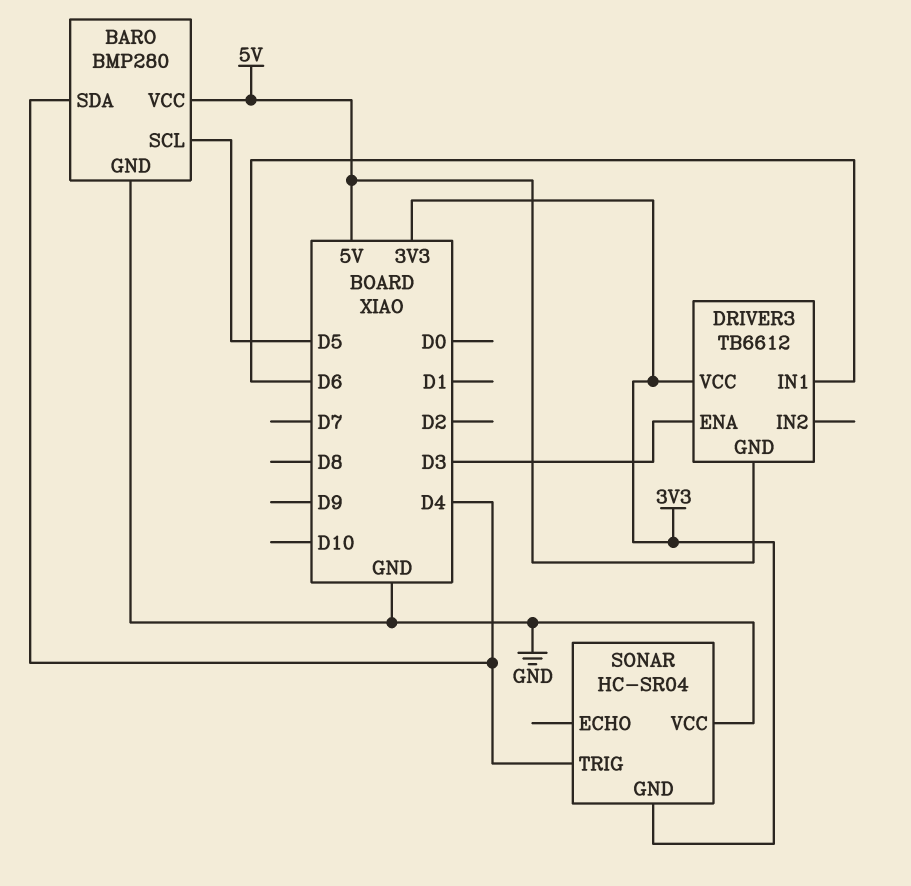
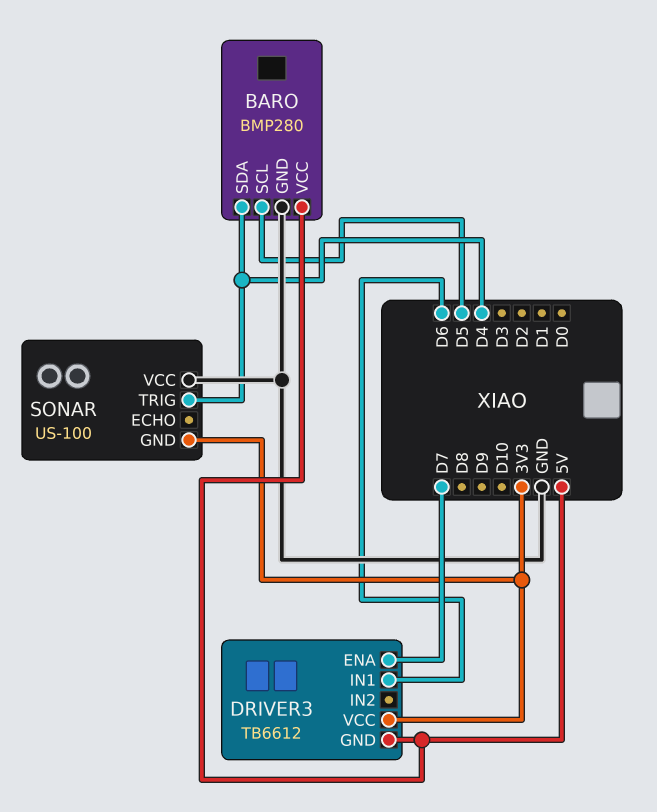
DRIVER3 pin ENA: D3 -> D7
SONAR: HC-SR04 -> US-100

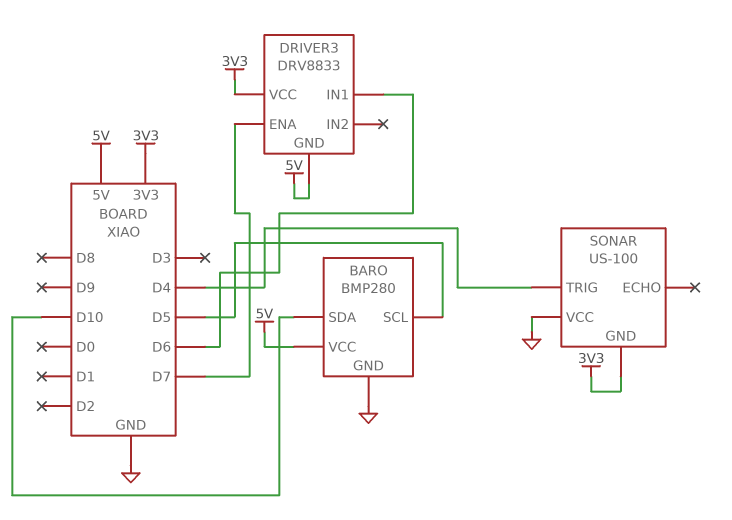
BARO pin SDA: D4 -> D10
DRIVER3: TB6612 -> DRV8833

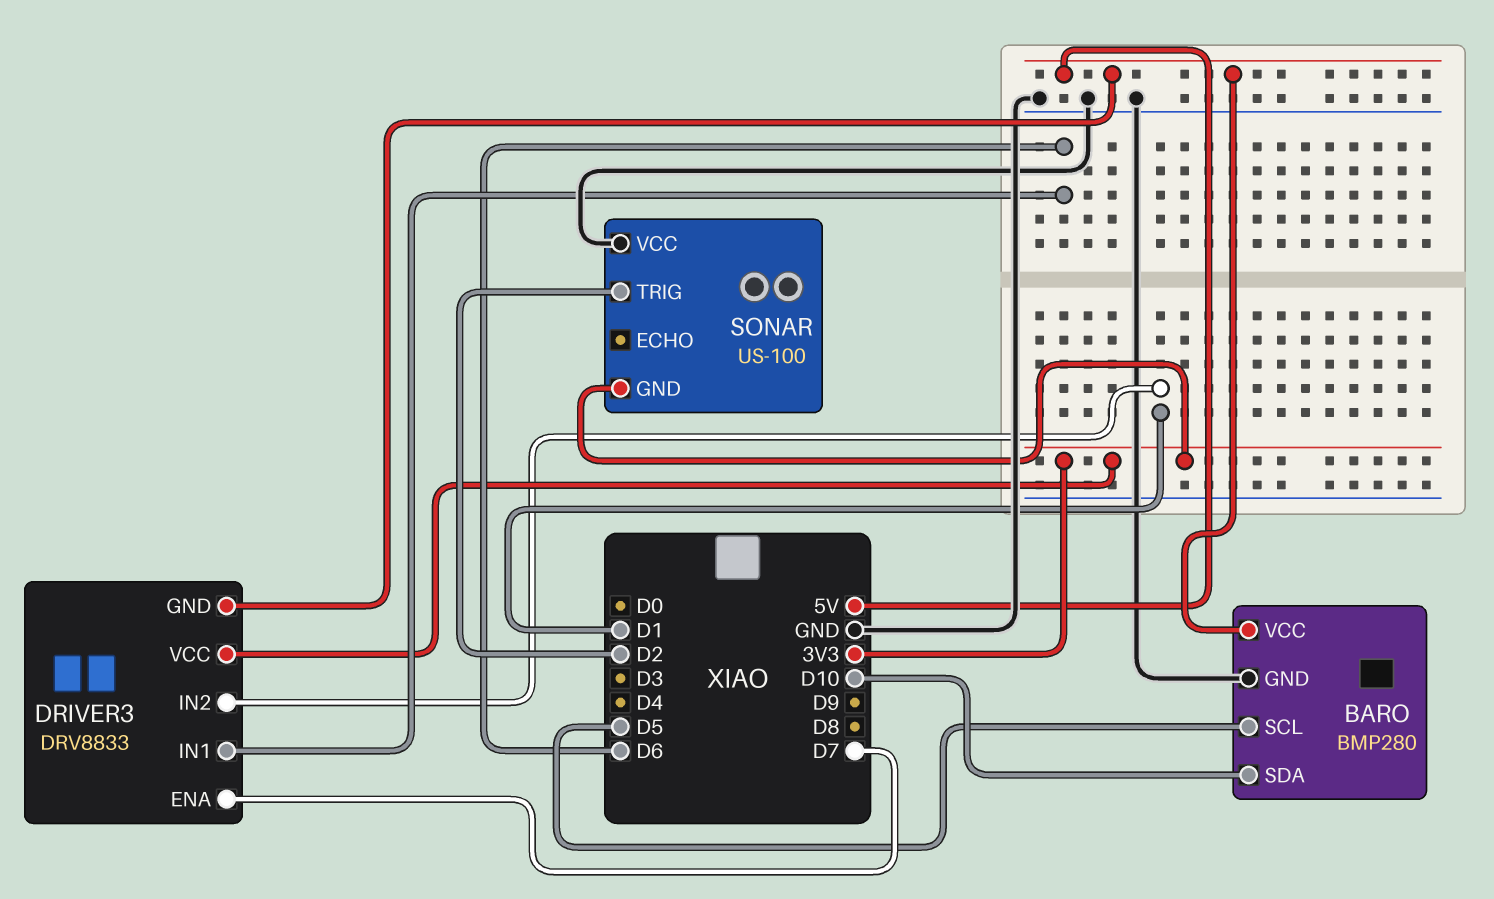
DRIVER3 pin IN2: none -> D1
SONAR pin TRIG: D4 -> D2

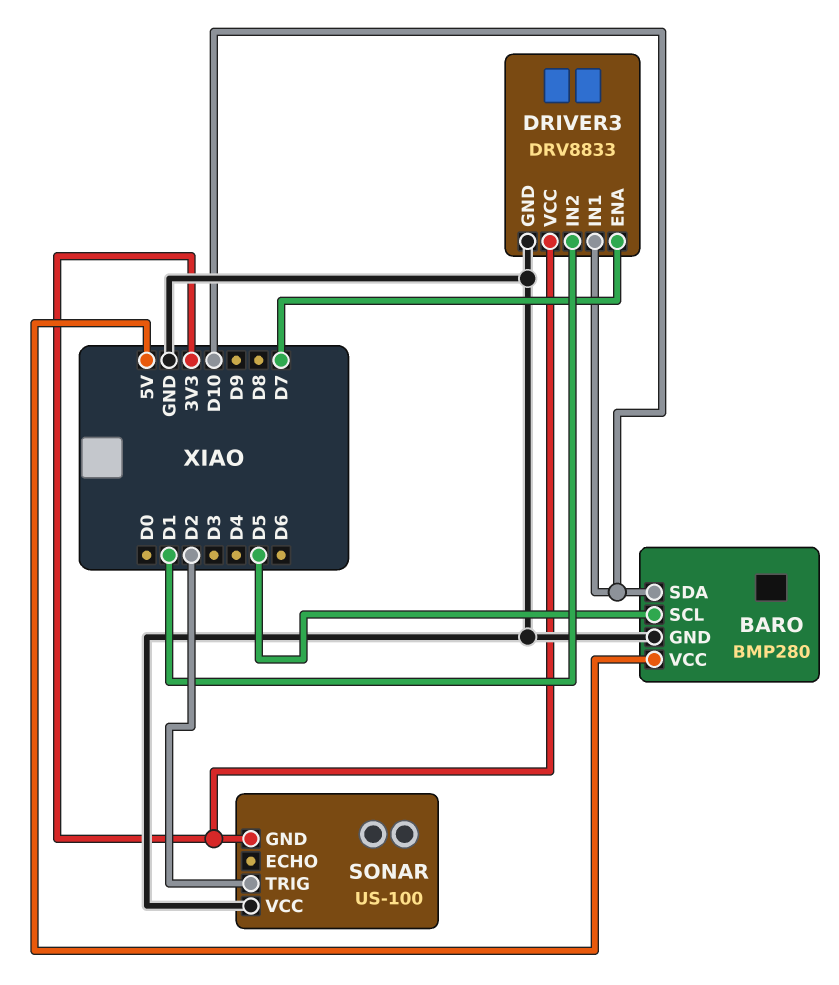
DRIVER3 pin GND: 5V -> GND
DRIVER3 pin IN1: D6 -> D10

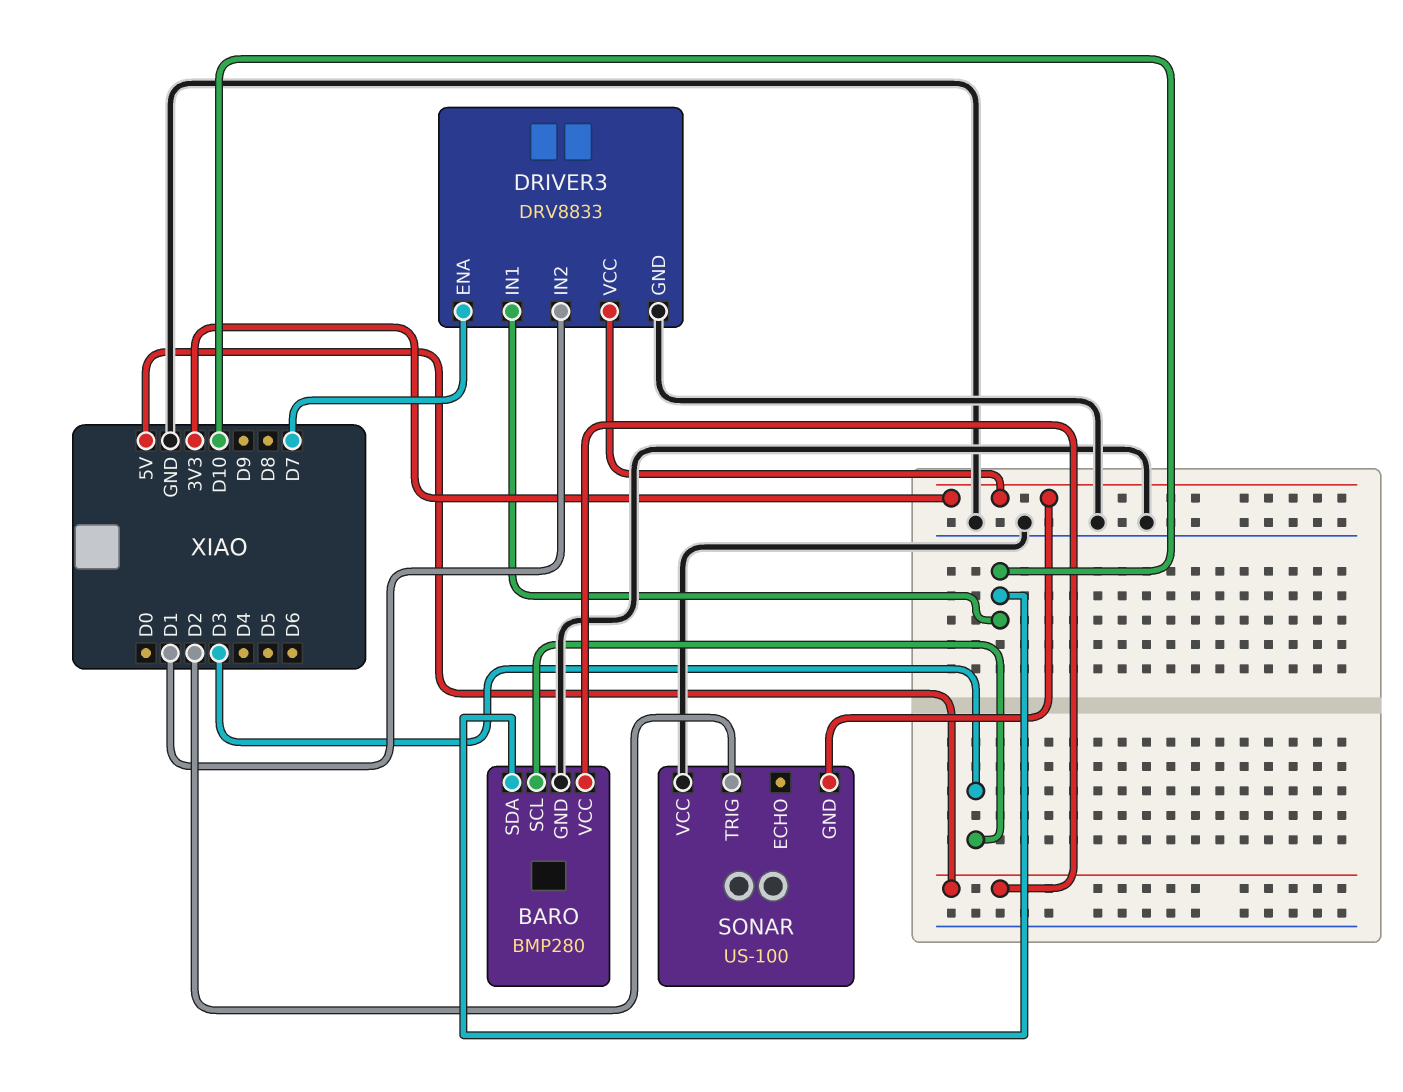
BARO pin SCL: D5 -> D3

